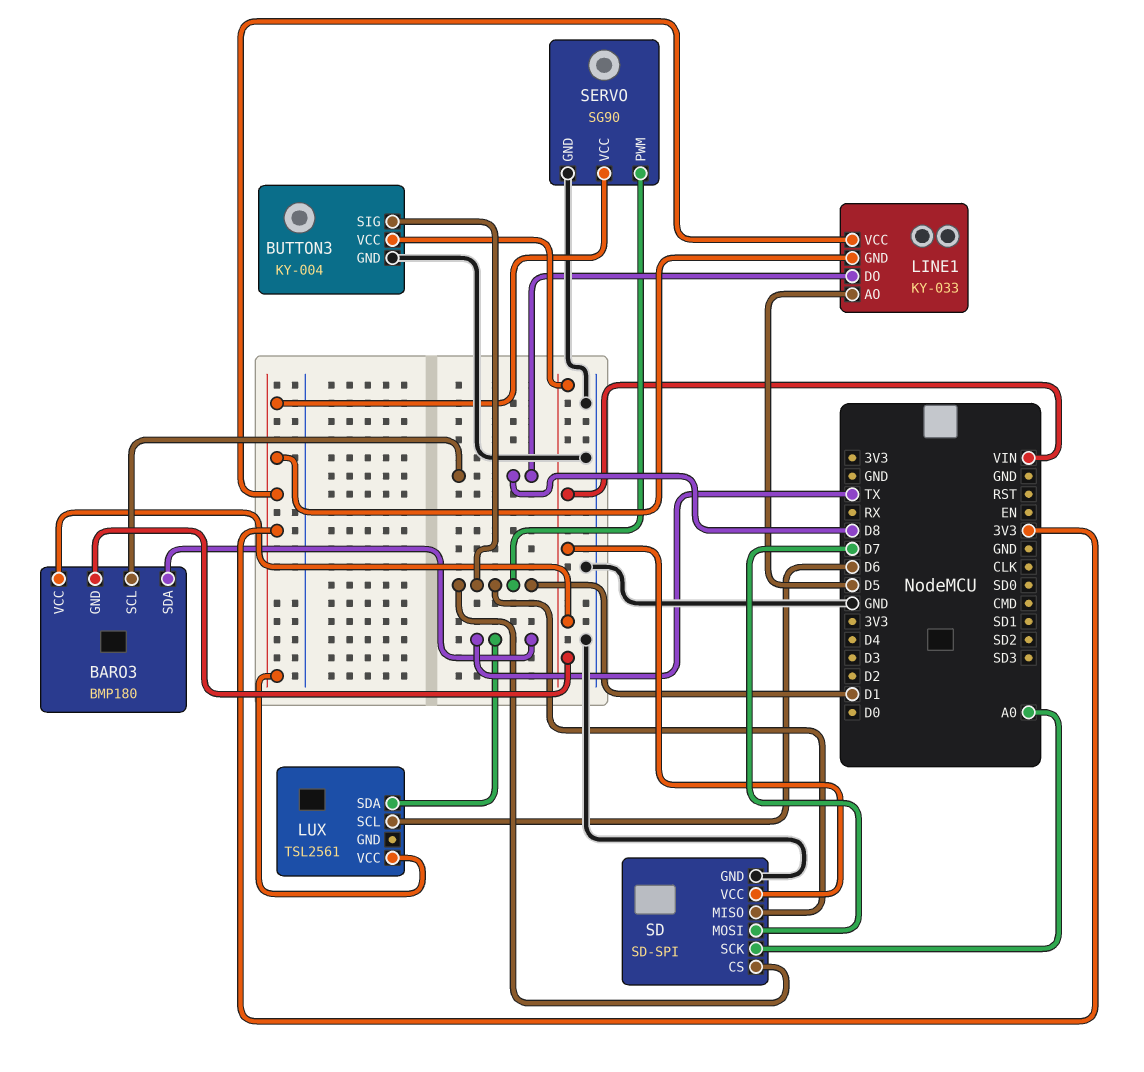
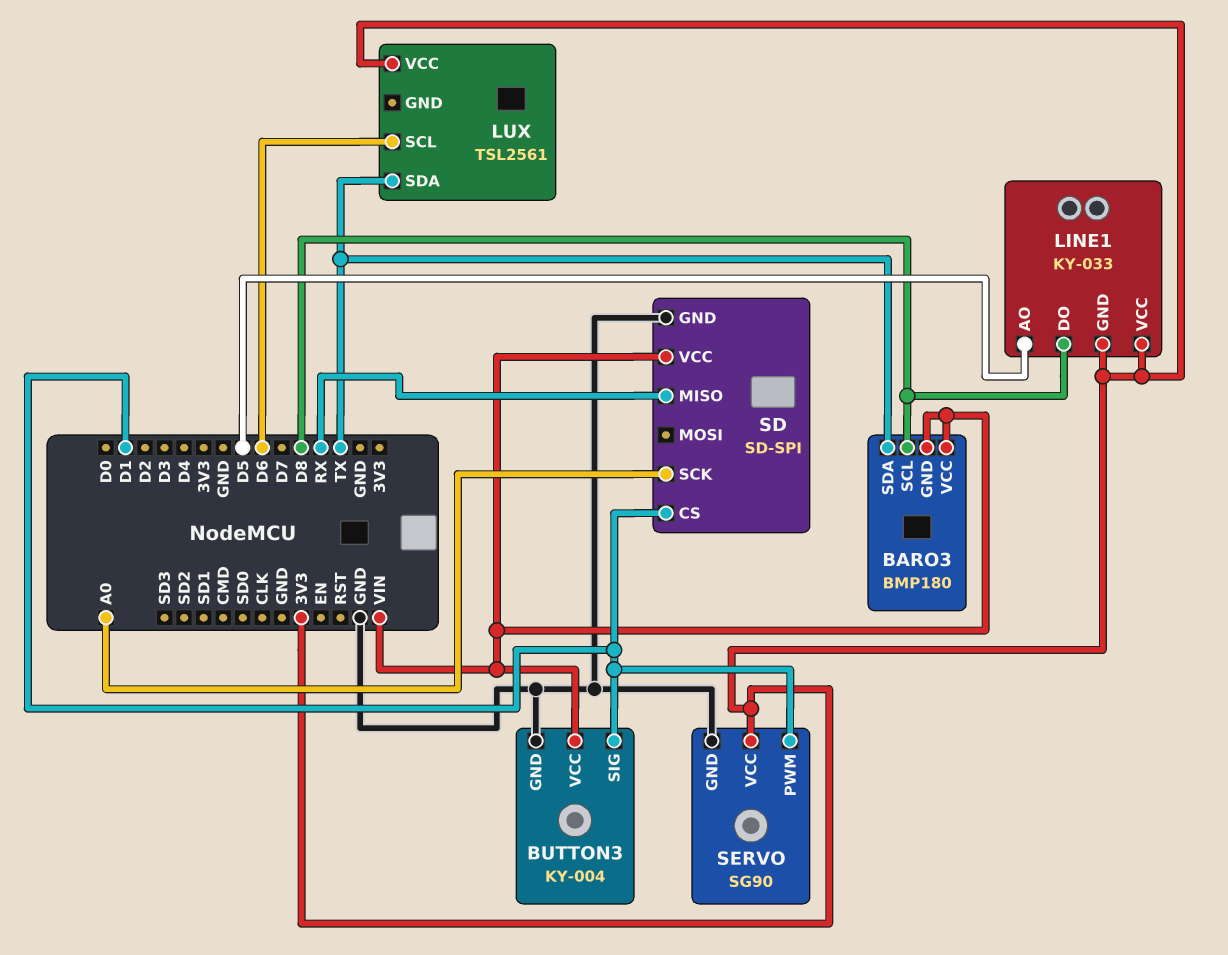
SD pin MISO: D1 -> RX
SD pin MOSI: D7 -> none

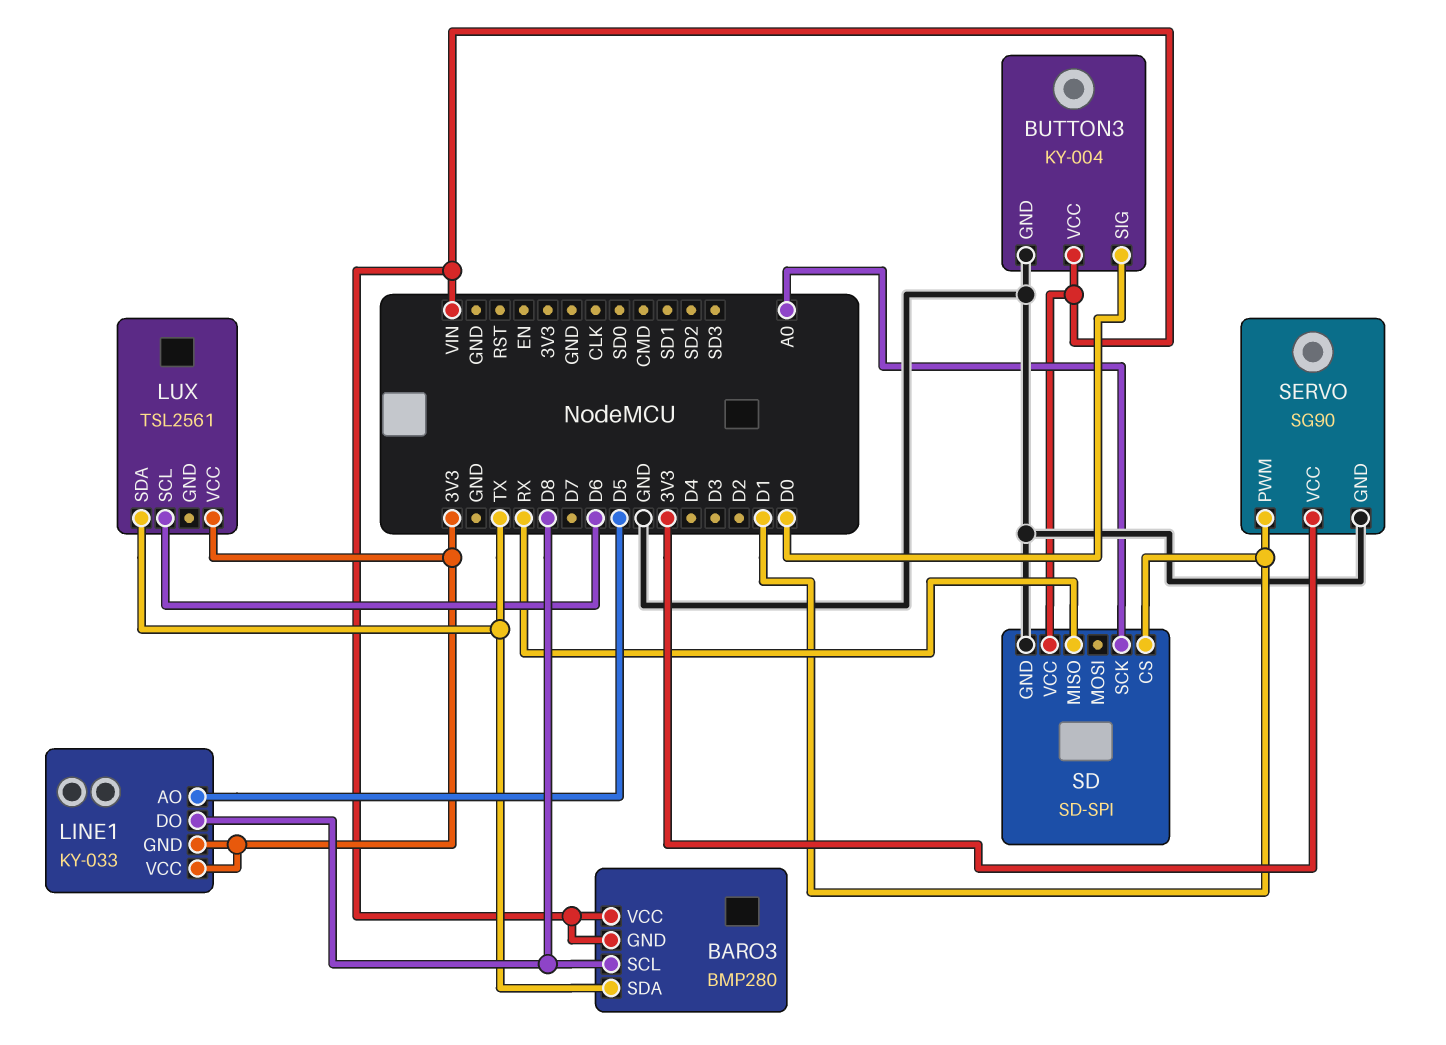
BARO3: BMP180 -> BMP280
BUTTON3 pin SIG: D1 -> D0

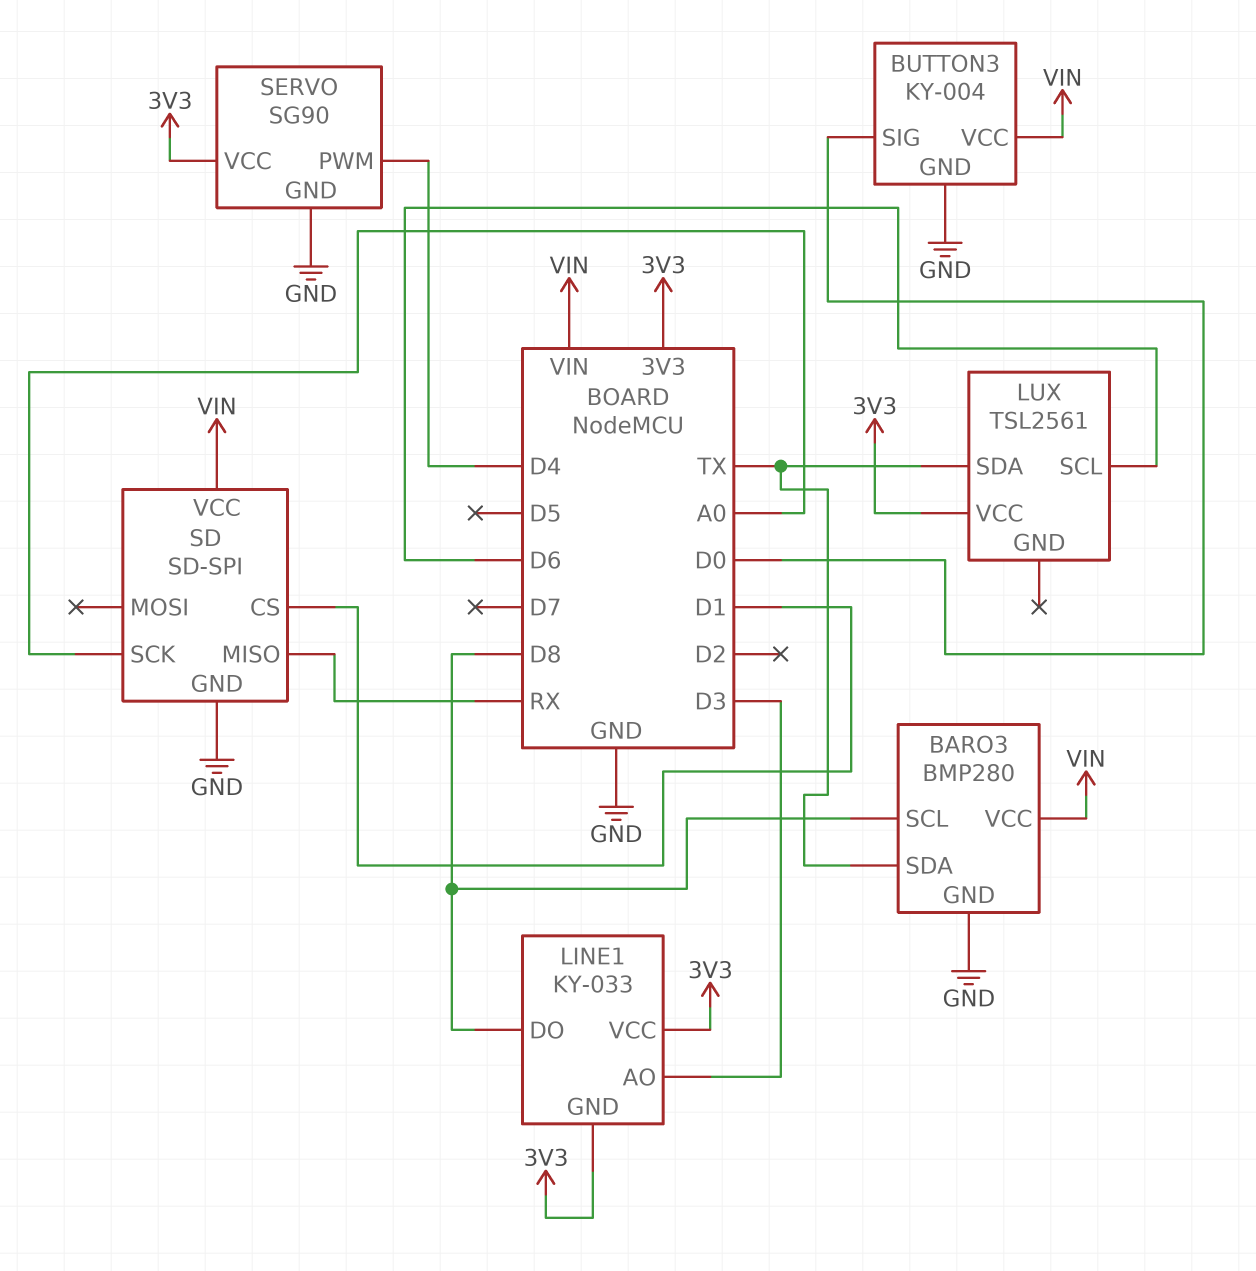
BARO3 pin GND: VIN -> GND
LINE1 pin AO: D5 -> D3
SERVO pin PWM: D1 -> D4

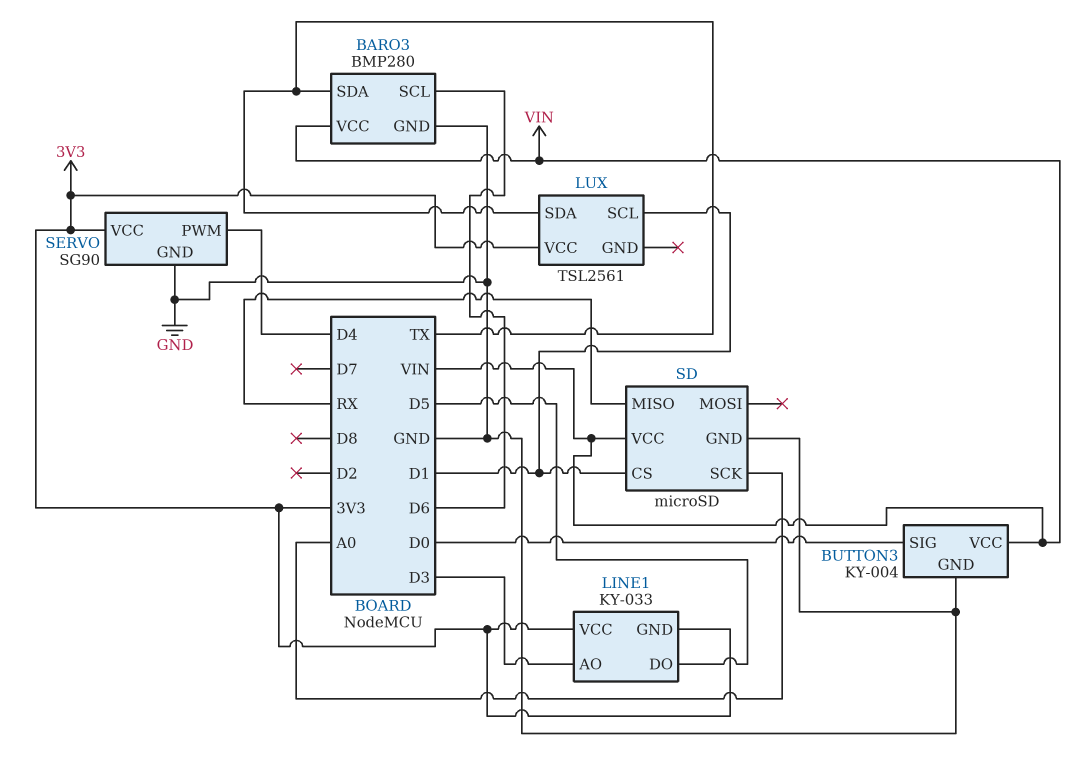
BARO3 pin SCL: D8 -> D6
LINE1 pin DO: D8 -> D5
LUX pin SCL: D6 -> D1
SD: SD-SPI -> microSD

